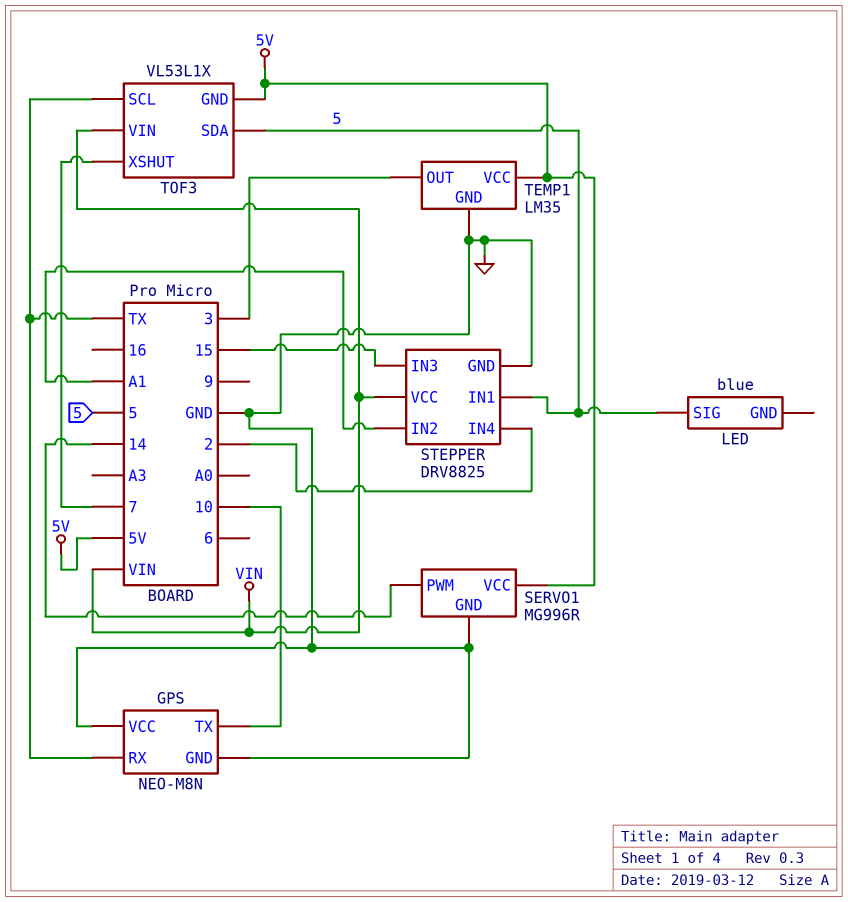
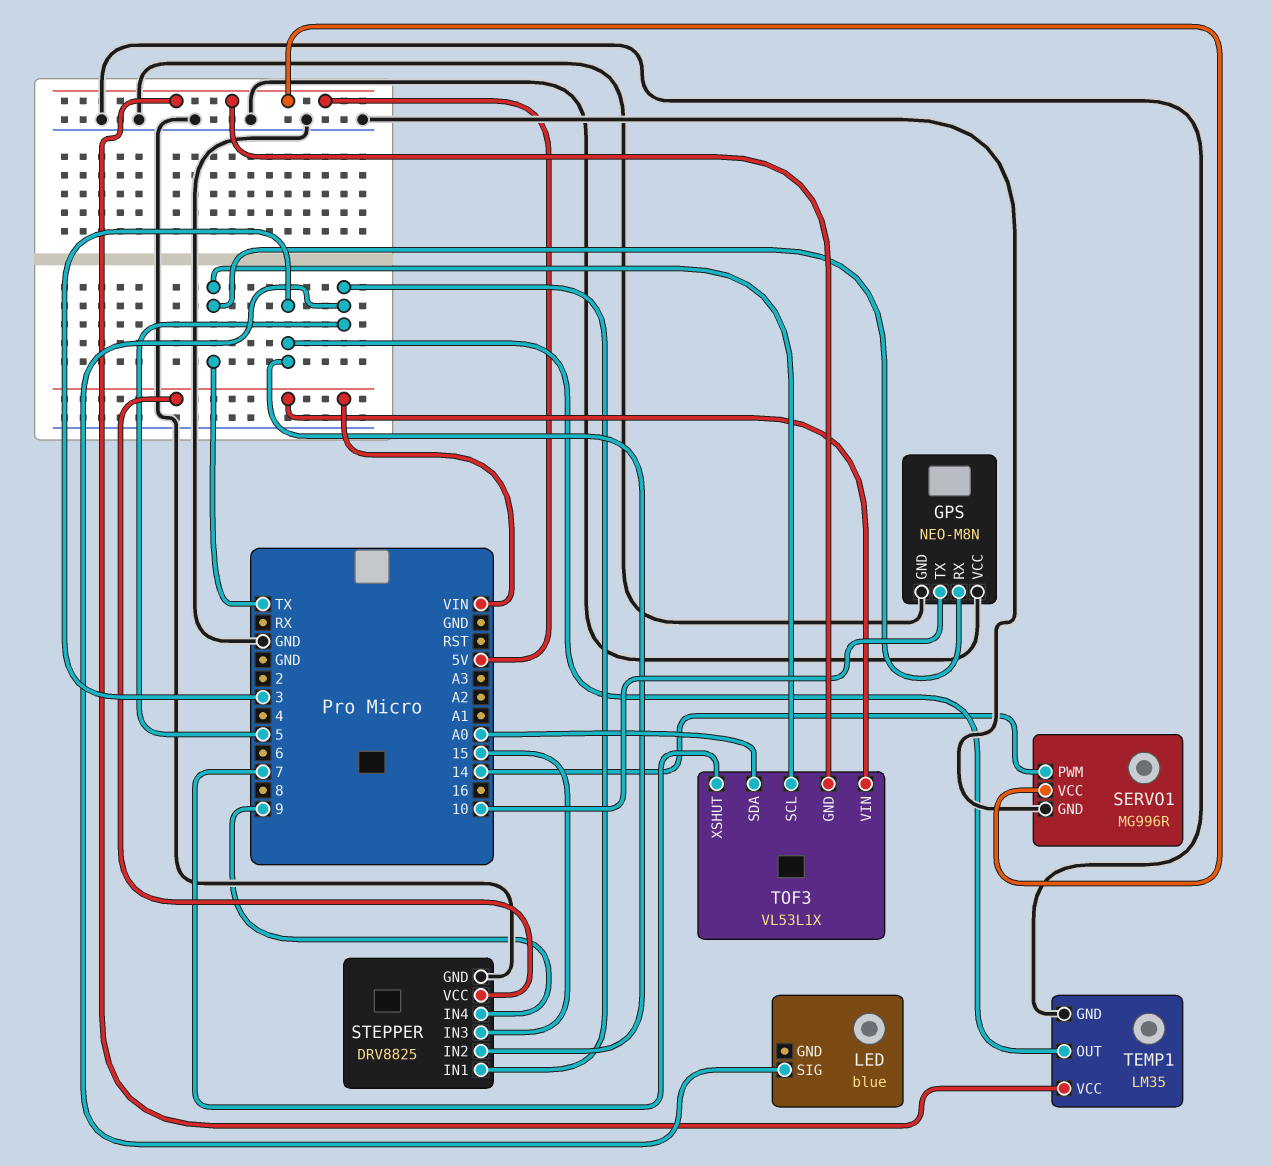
STEPPER pin IN2: A1 -> 3
STEPPER pin IN4: 2 -> 9
TOF3 pin SDA: 5 -> A0

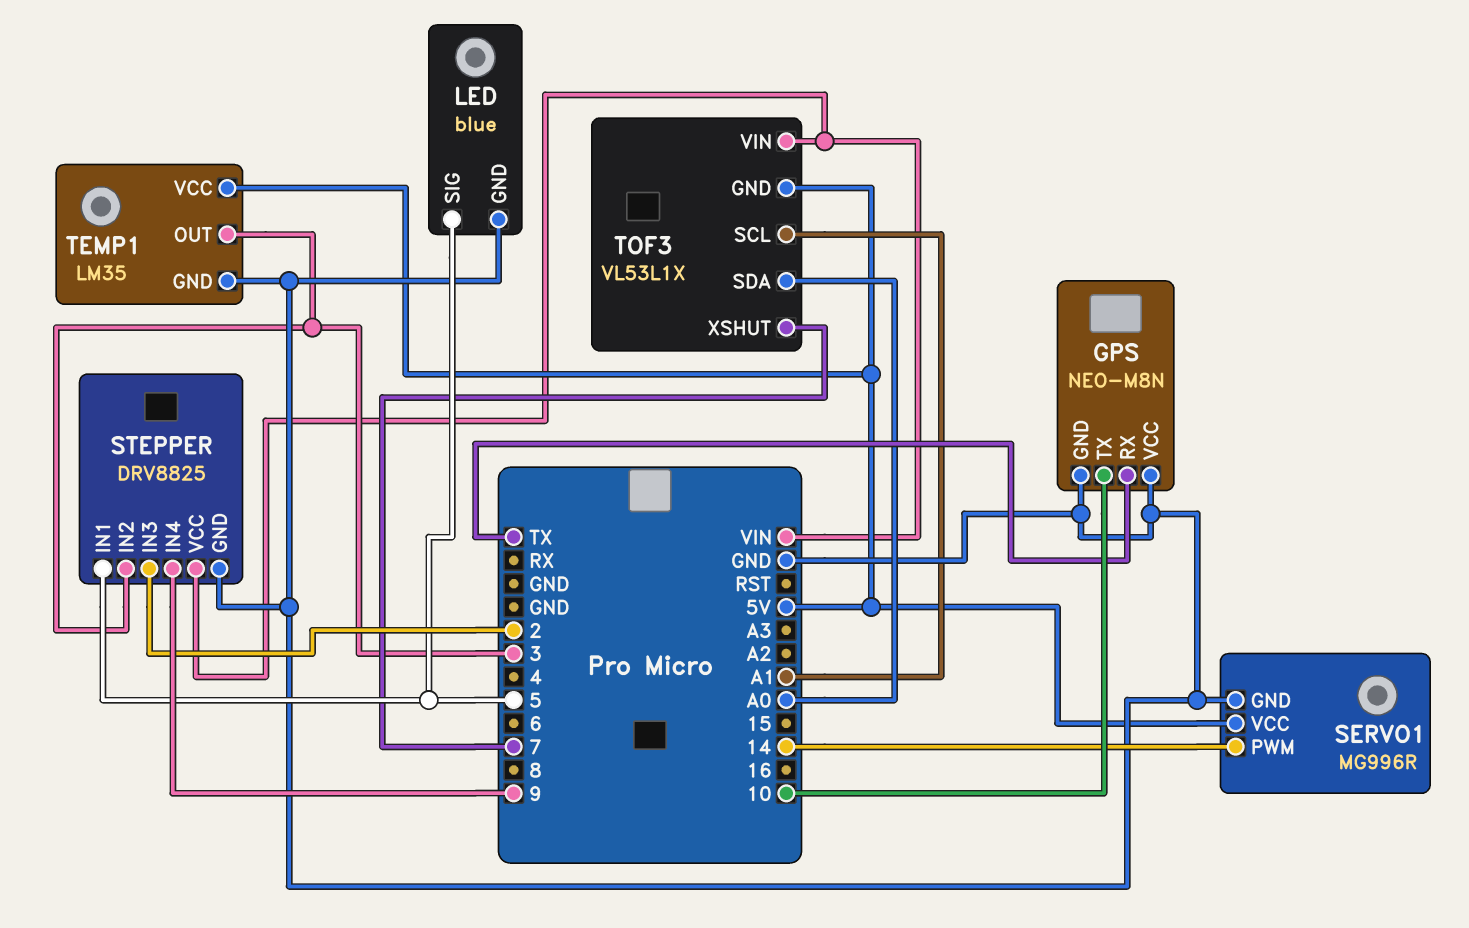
LED pin GND: none -> GND
STEPPER pin IN3: 15 -> 2
TOF3 pin SCL: TX -> A1

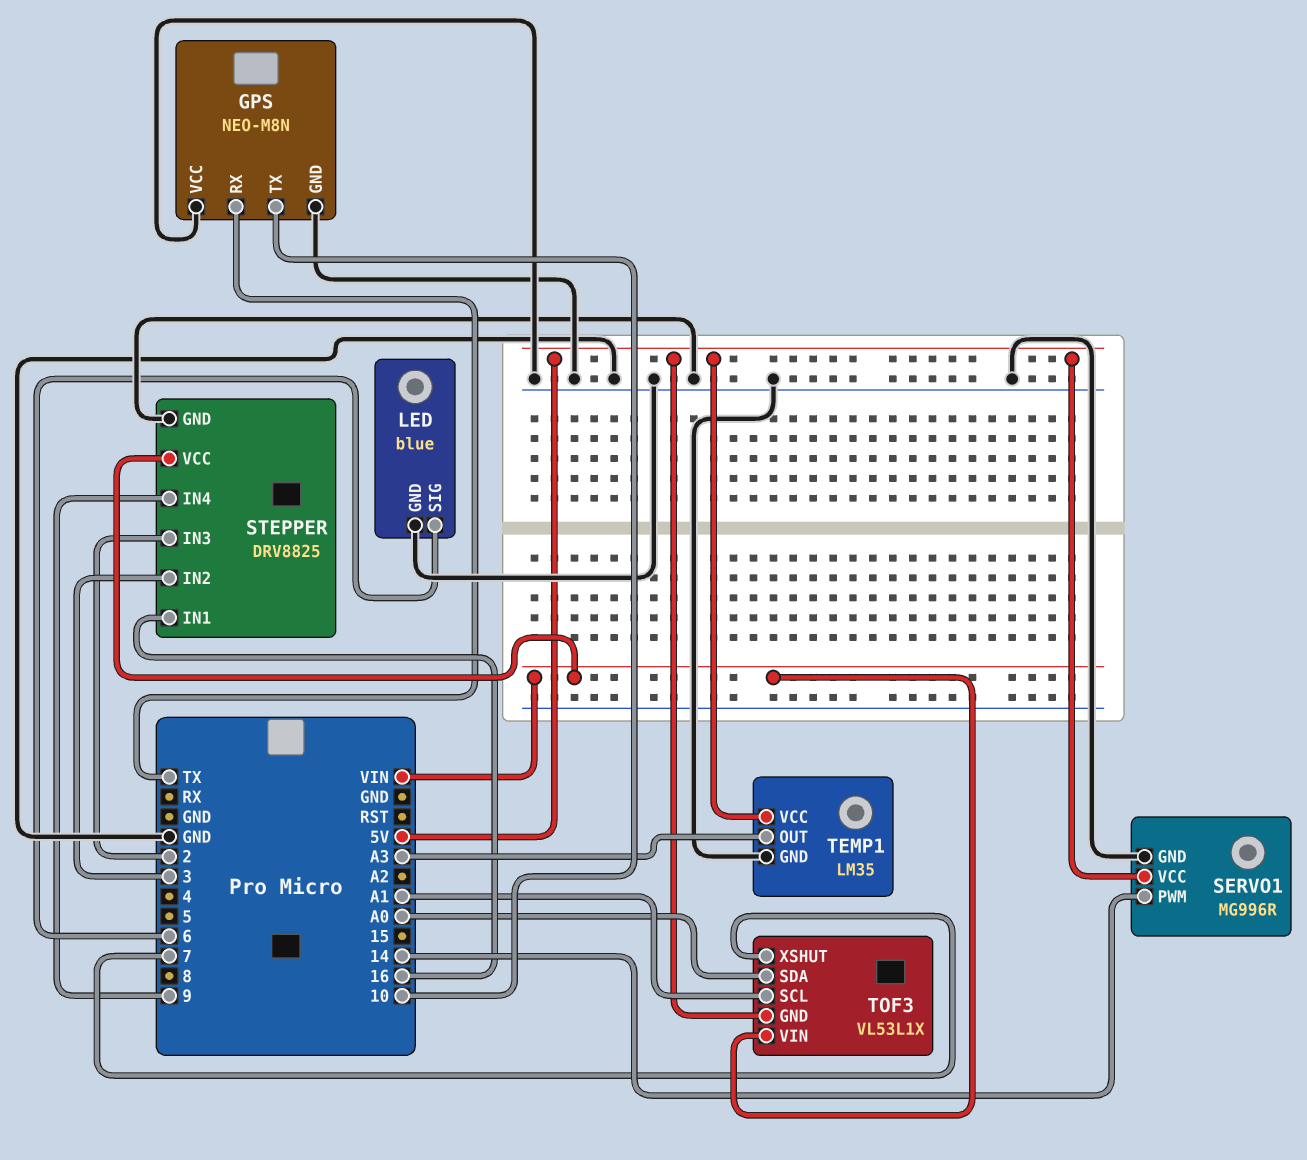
LED pin SIG: 5 -> 6
STEPPER pin IN1: 5 -> 16
TEMP1 pin OUT: 3 -> A3

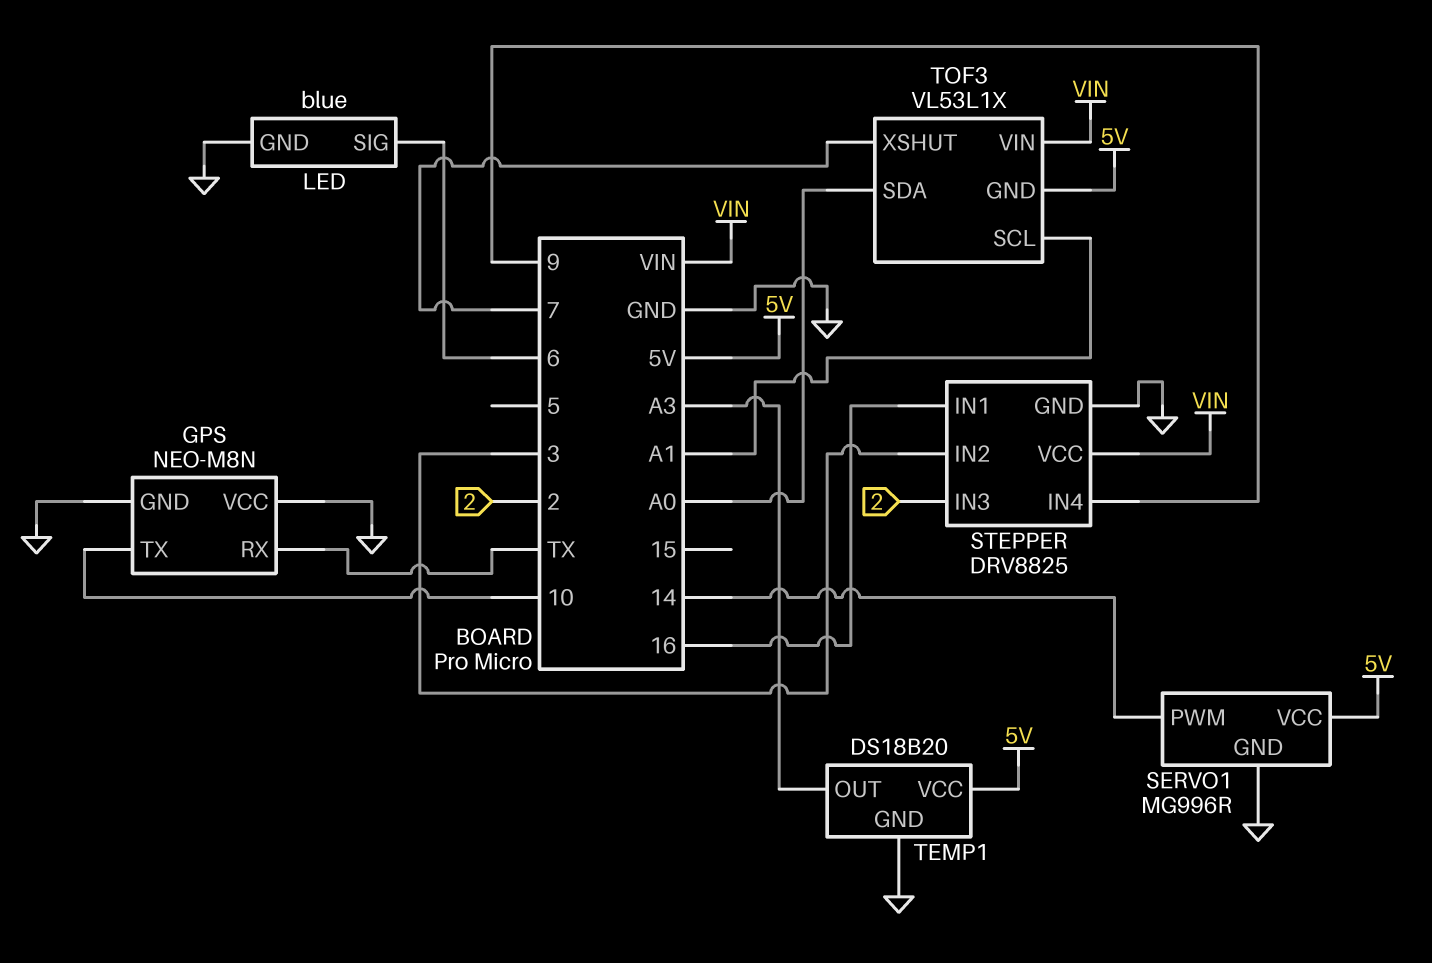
TEMP1: LM35 -> DS18B20

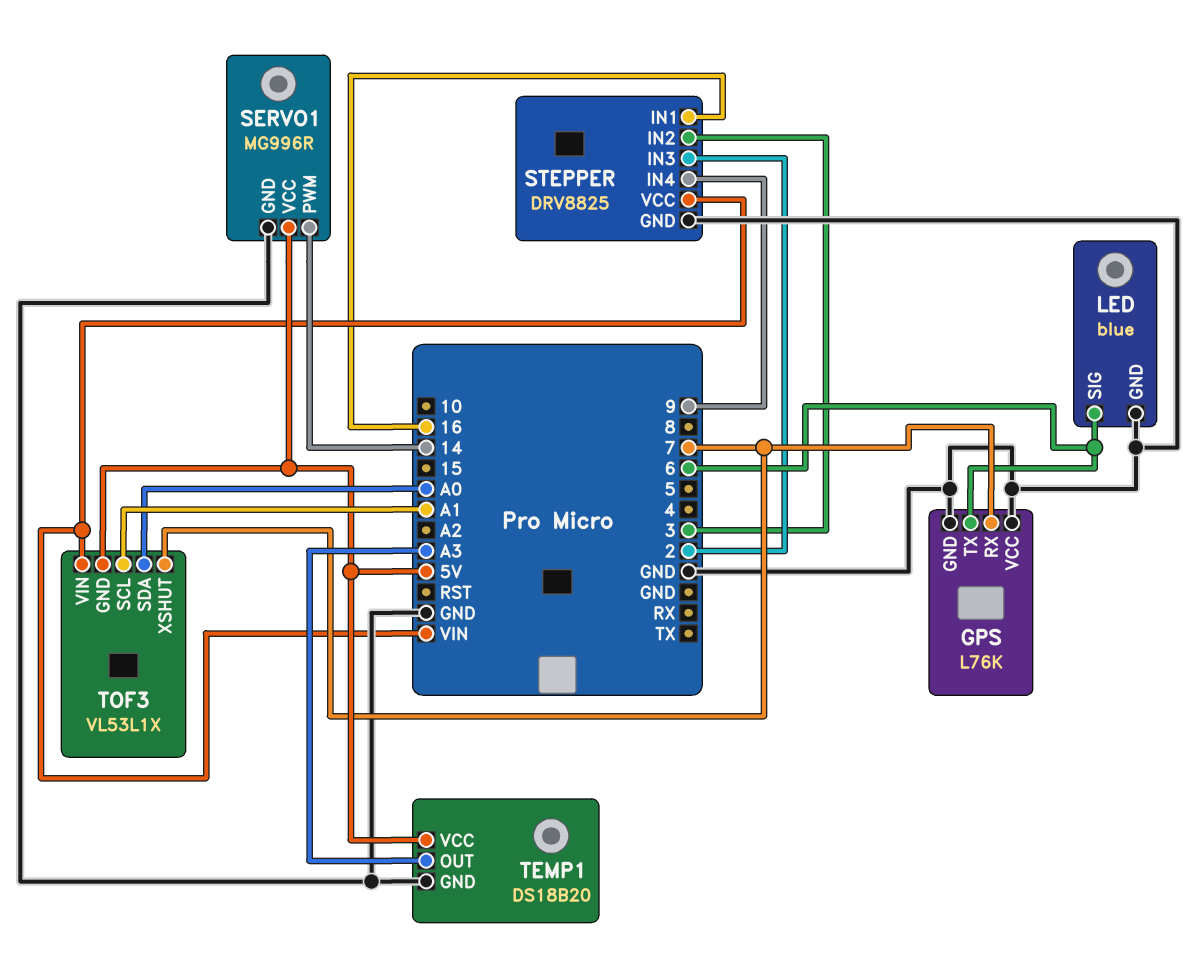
GPS: NEO-M8N -> L76K
GPS pin RX: TX -> 7
GPS pin TX: 10 -> 6

